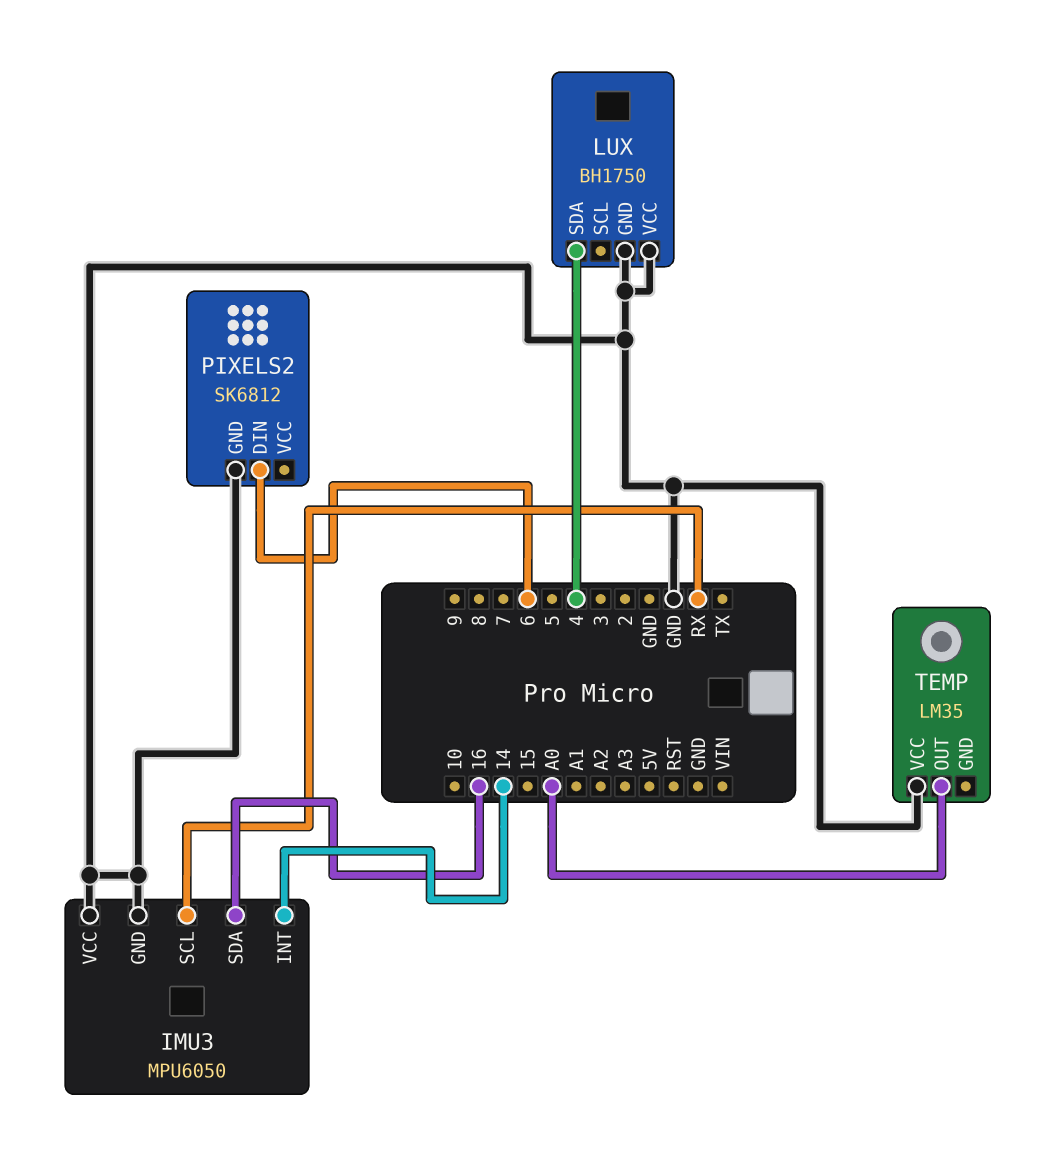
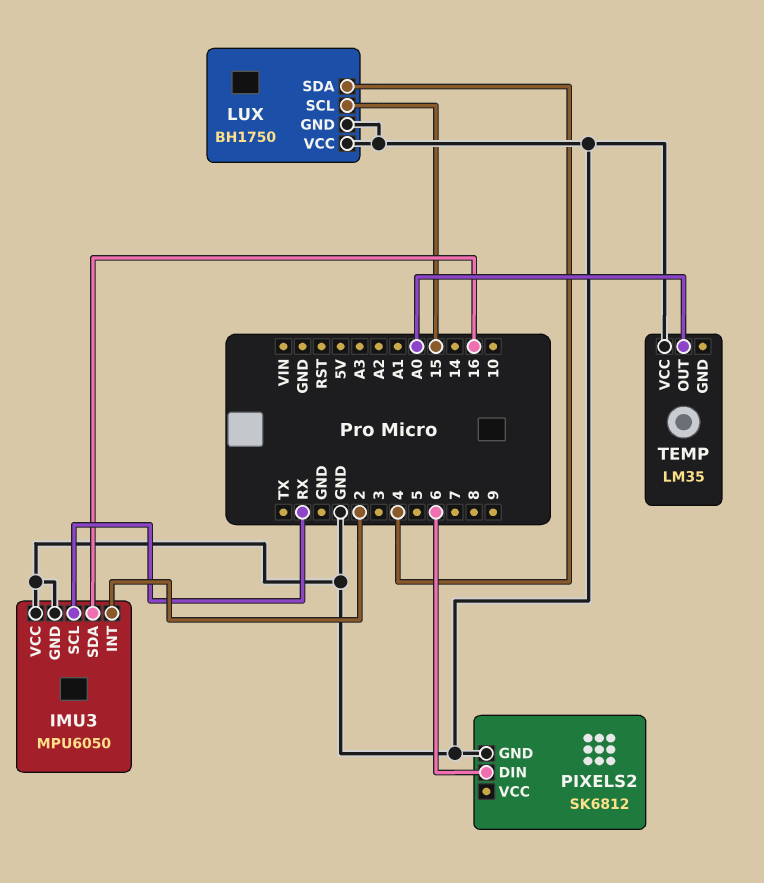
IMU3 pin INT: 14 -> 2
LUX pin SCL: none -> 15

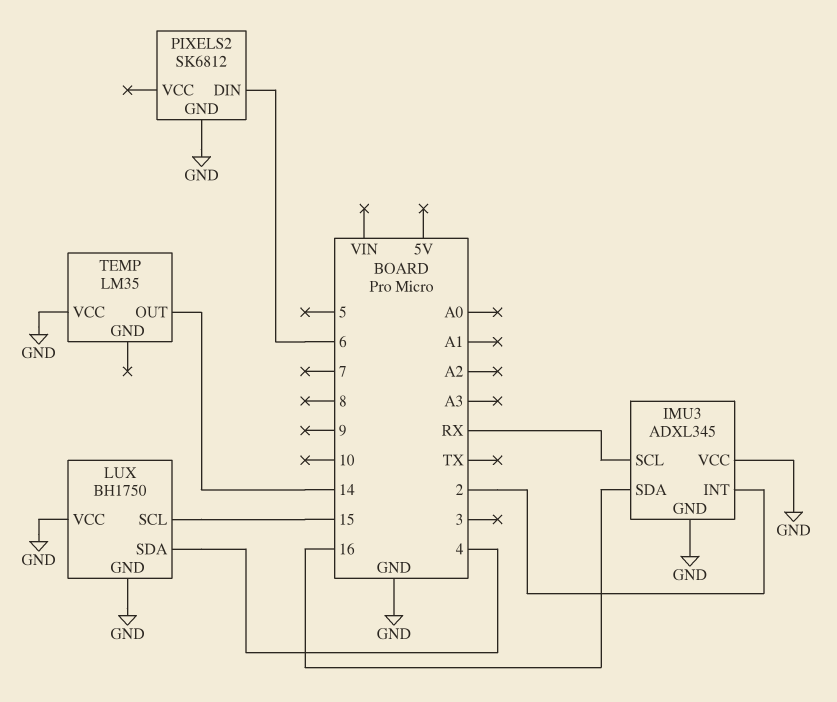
IMU3: MPU6050 -> ADXL345
TEMP pin OUT: A0 -> 14

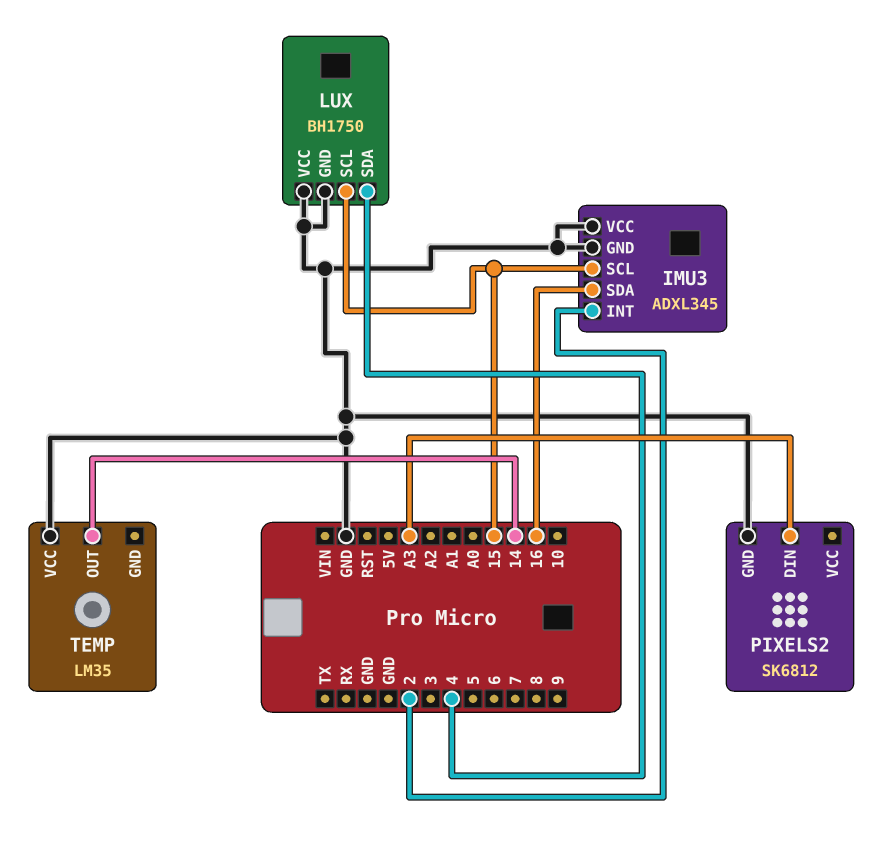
IMU3 pin SCL: RX -> 15
PIXELS2 pin DIN: 6 -> A3

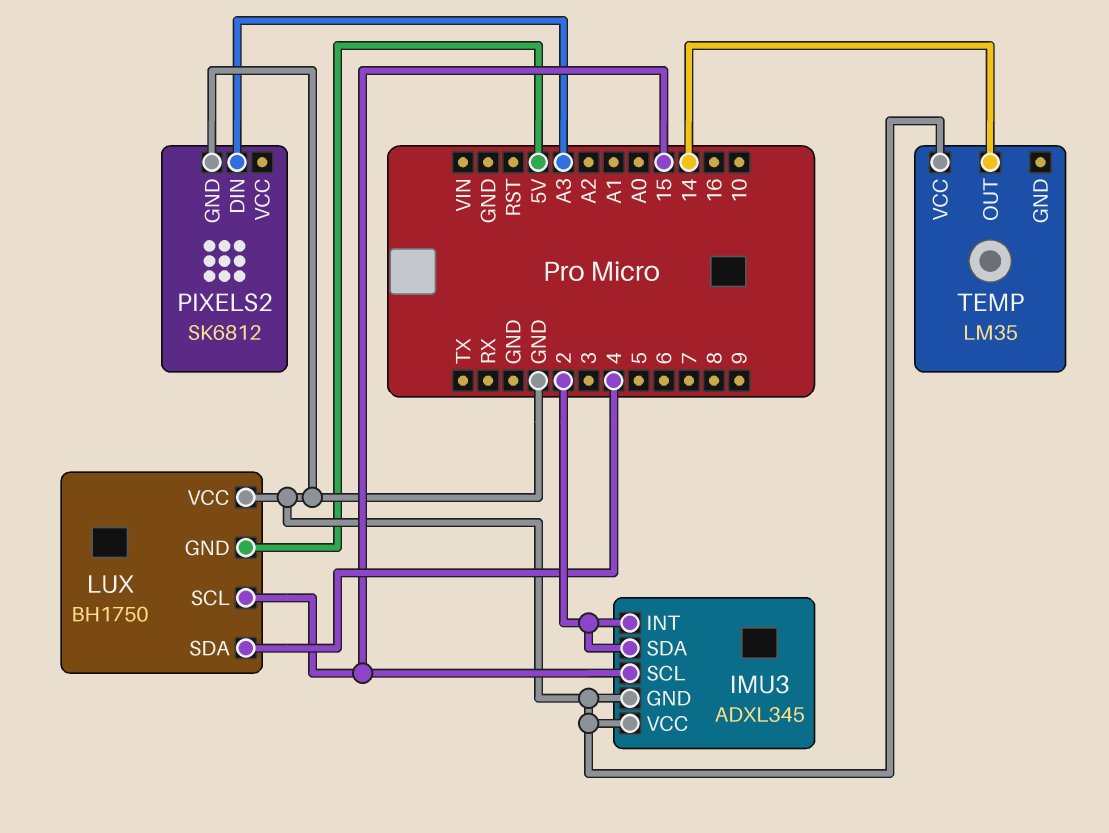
IMU3 pin SDA: 16 -> 2
LUX pin GND: GND -> 5V

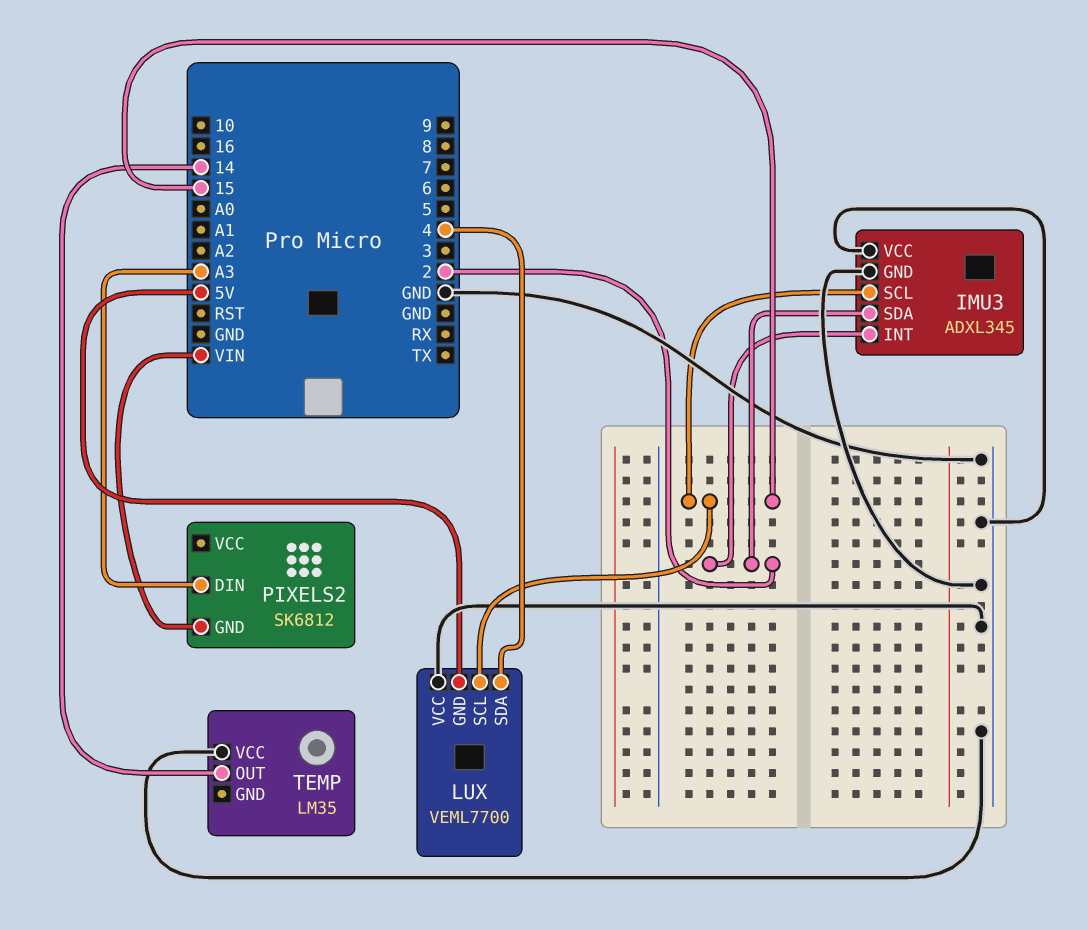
LUX: BH1750 -> VEML7700
PIXELS2 pin GND: GND -> VIN

